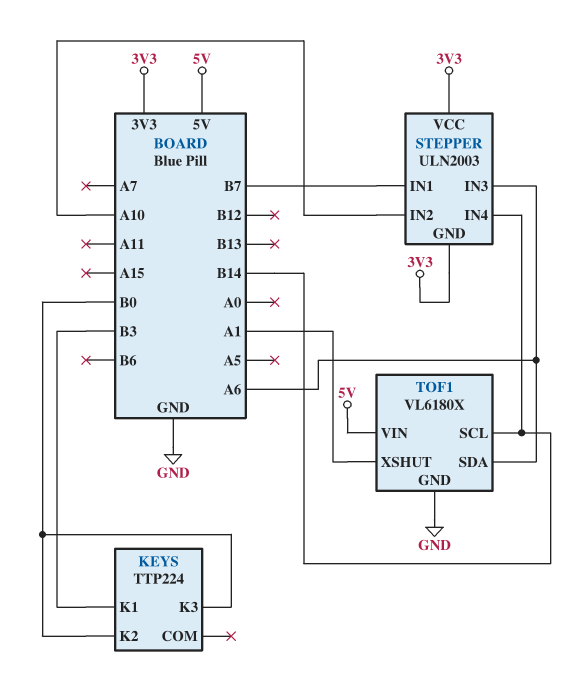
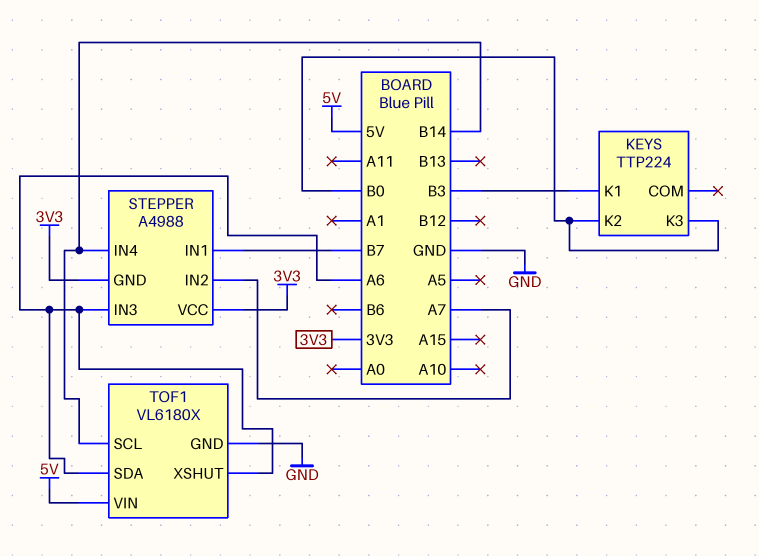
STEPPER: ULN2003 -> A4988
STEPPER pin IN2: A10 -> A7
TOF1 pin XSHUT: A1 -> A6

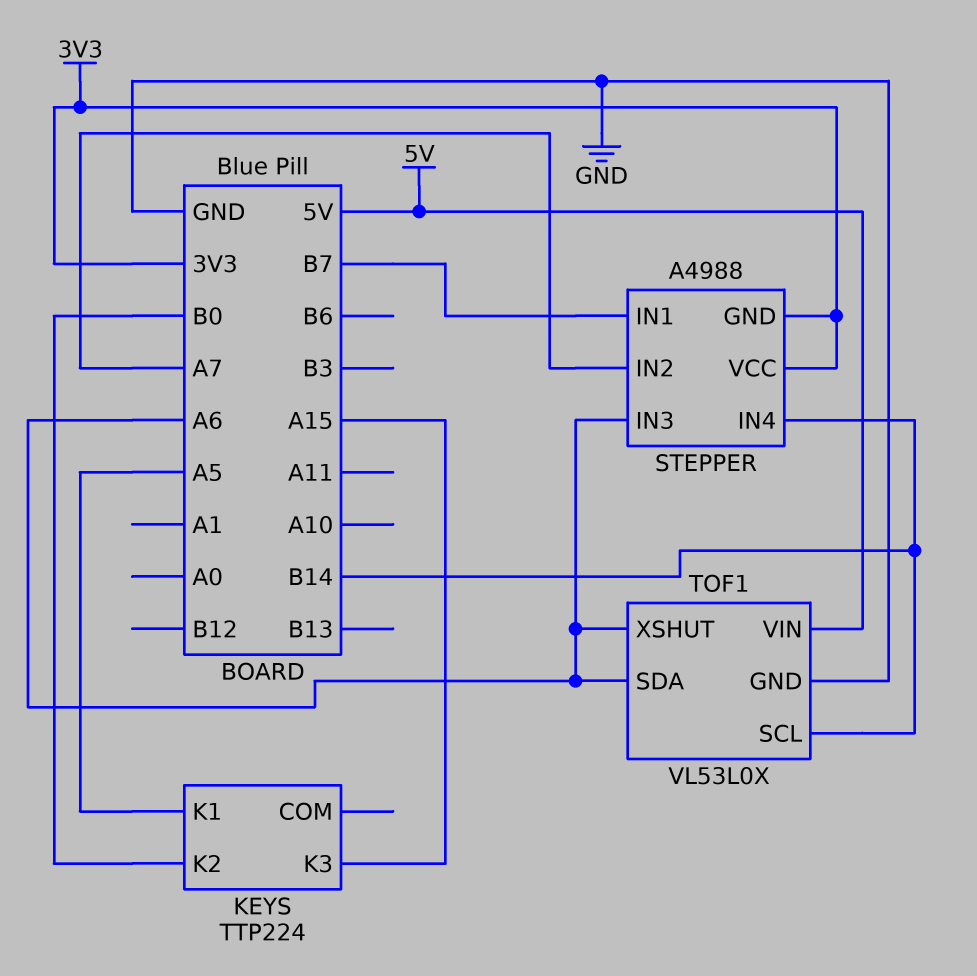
KEYS pin K1: B3 -> A5
KEYS pin K3: B0 -> A15
TOF1: VL6180X -> VL53L0X

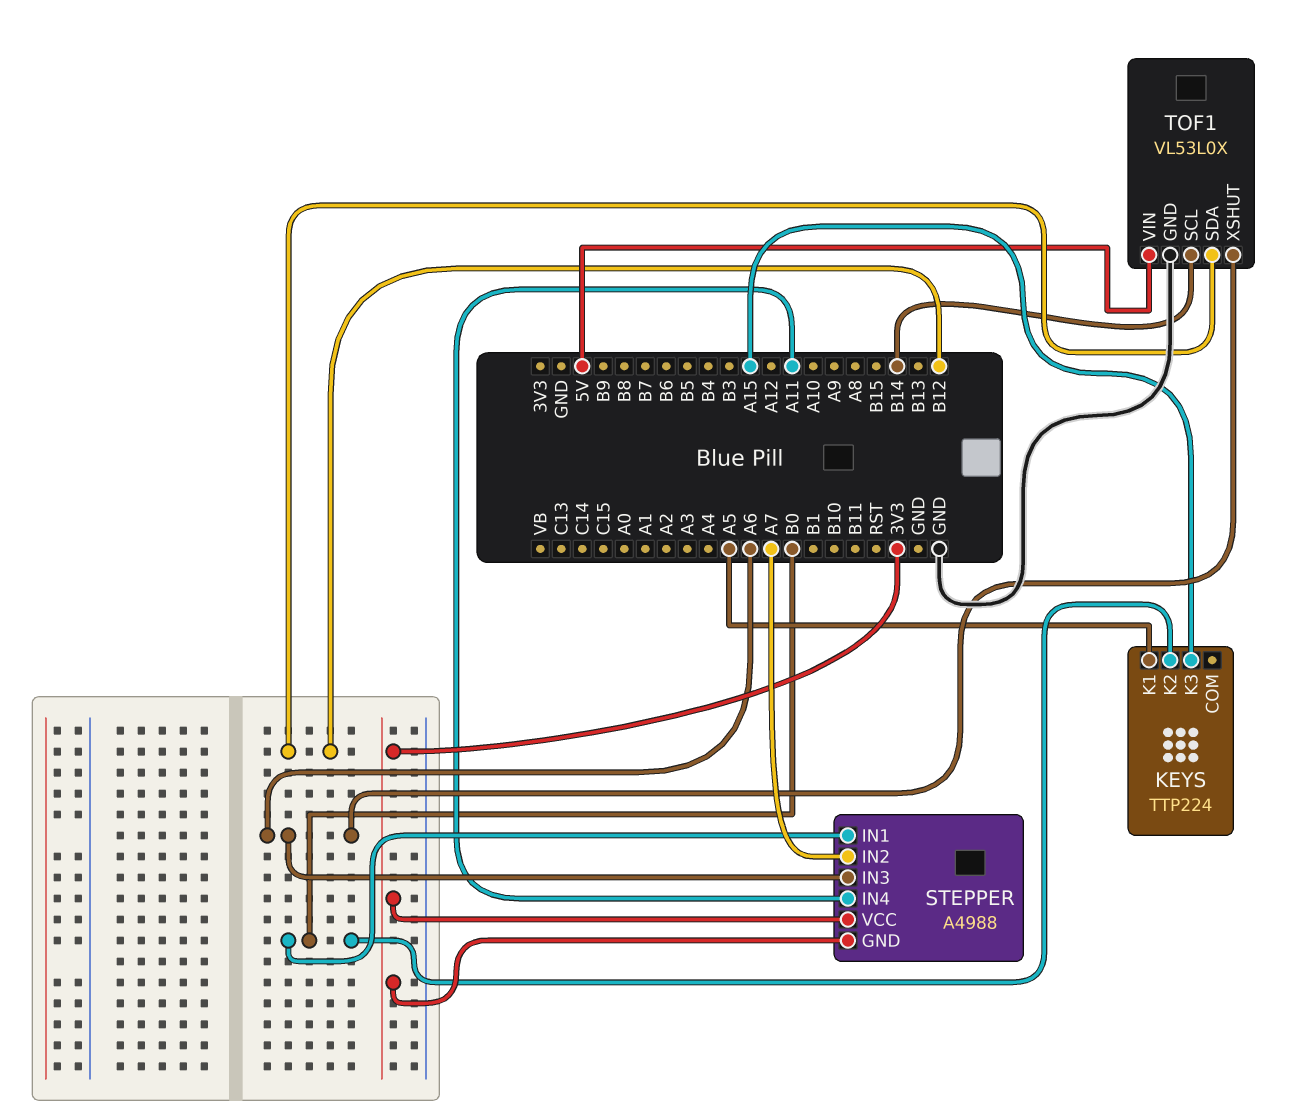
STEPPER pin IN1: B7 -> B0
STEPPER pin IN4: B14 -> A11
TOF1 pin SDA: A6 -> B12

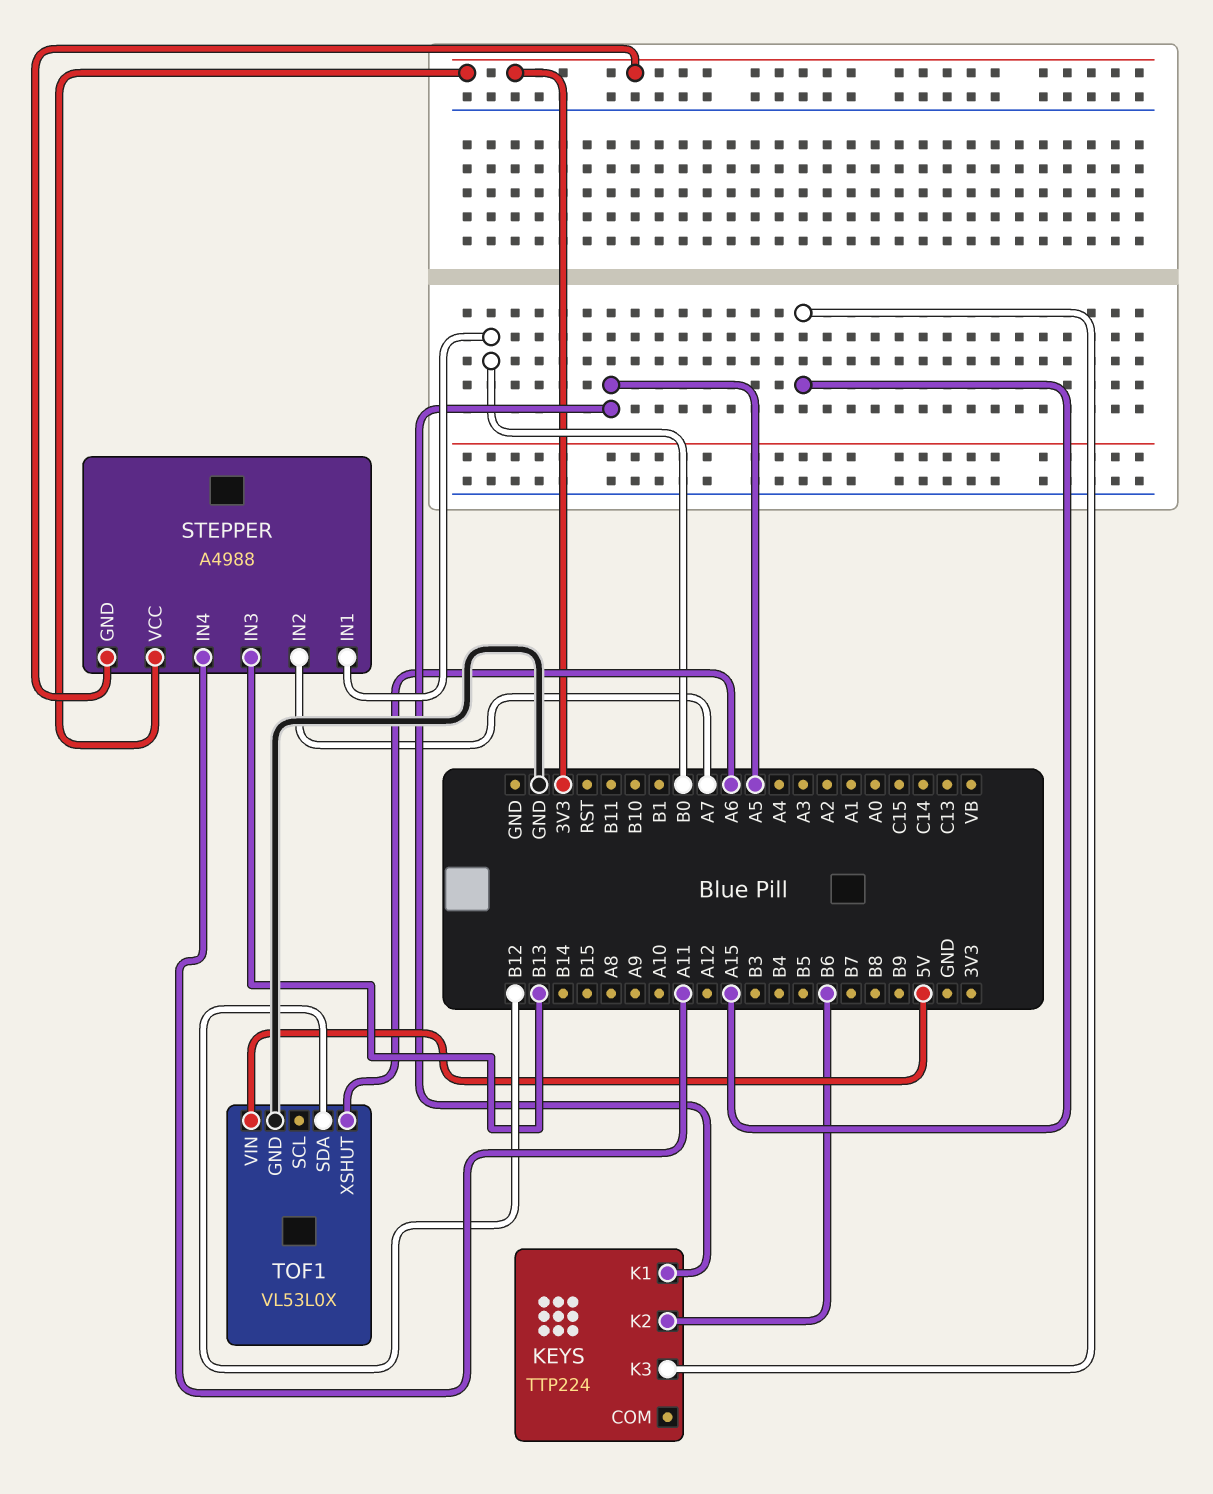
KEYS pin K2: B0 -> B6
STEPPER pin IN3: A6 -> B13
TOF1 pin SCL: B14 -> none

